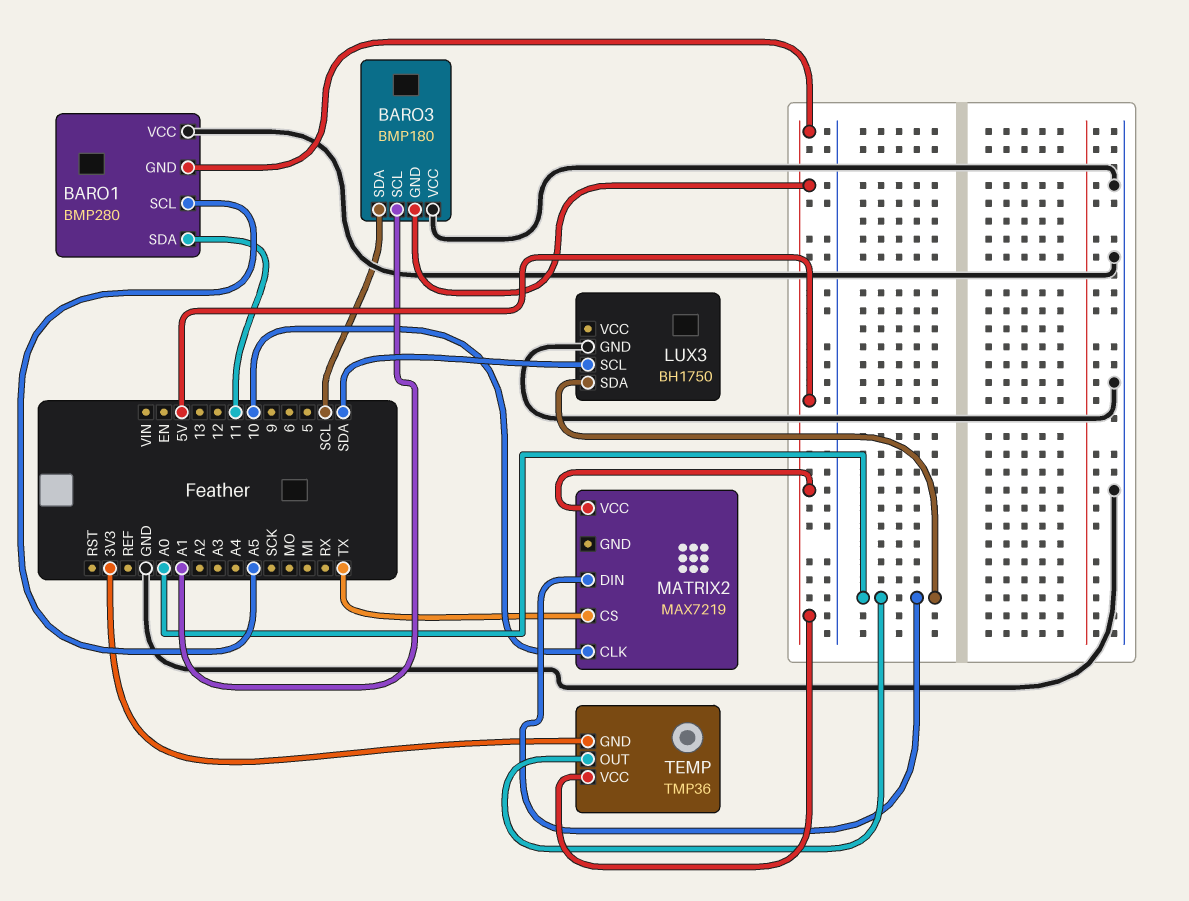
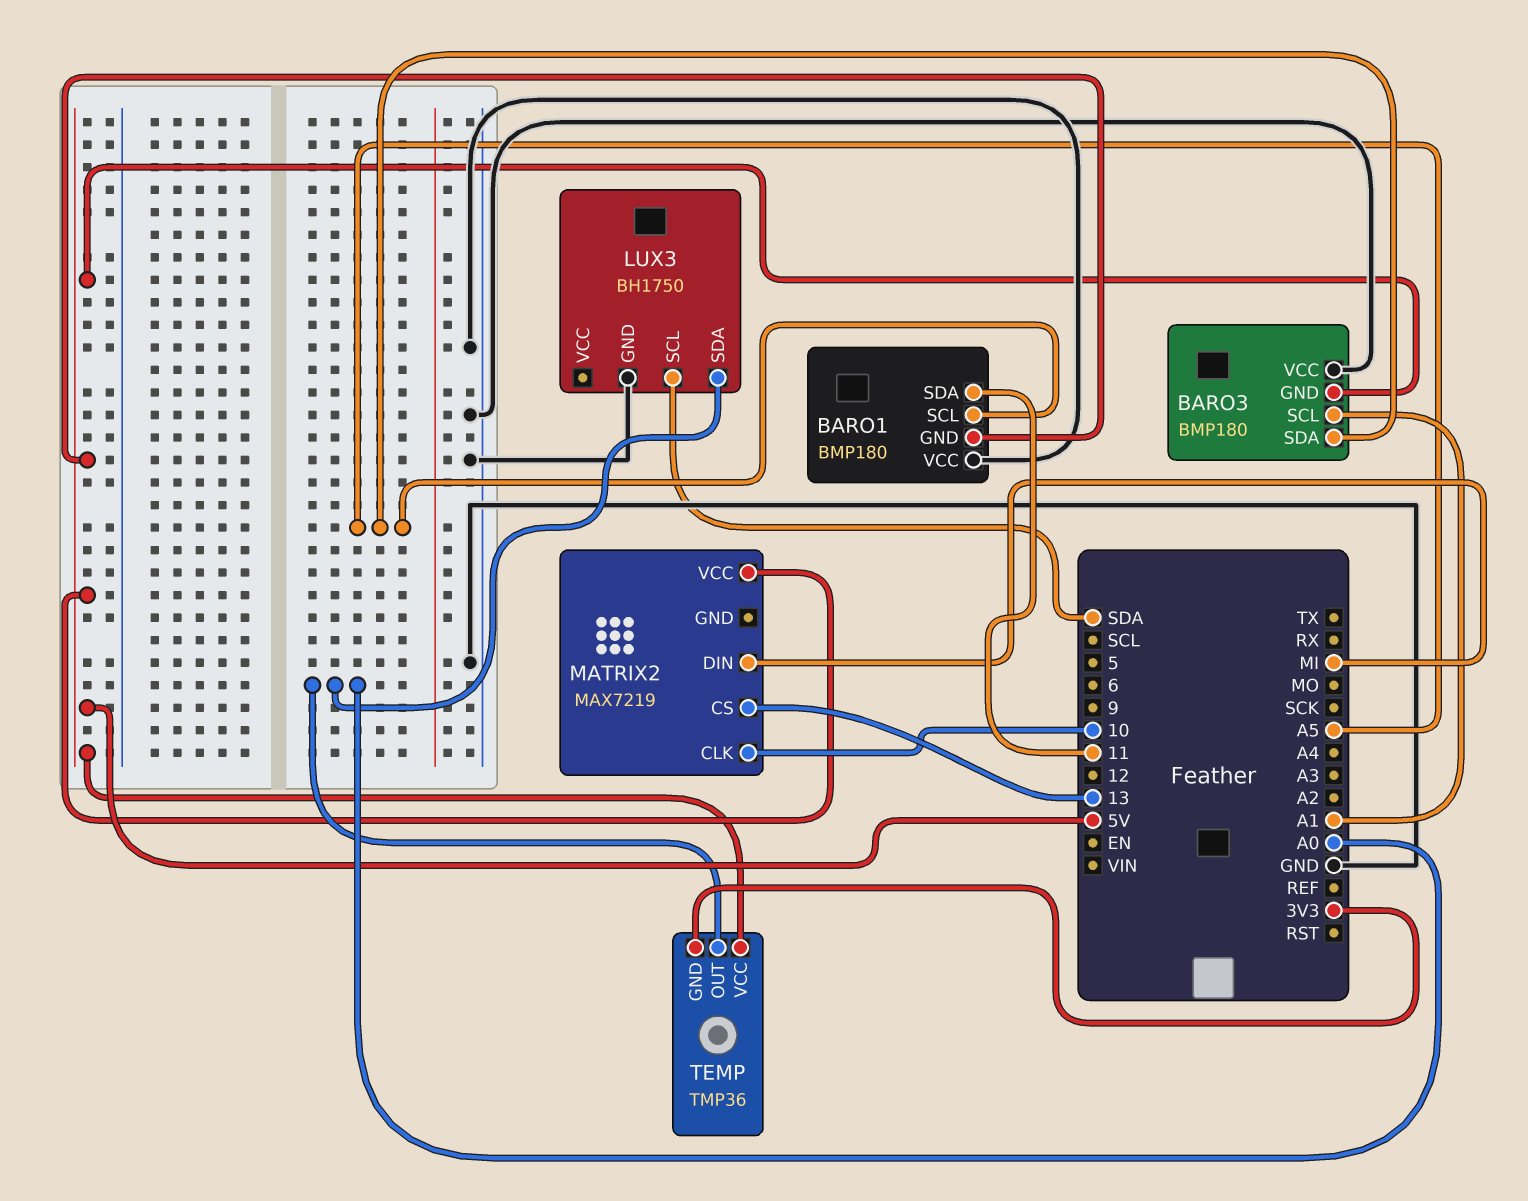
BARO1: BMP280 -> BMP180
BARO3 pin SDA: SCL -> A5
MATRIX2 pin CS: TX -> 13
MATRIX2 pin DIN: A0 -> MI

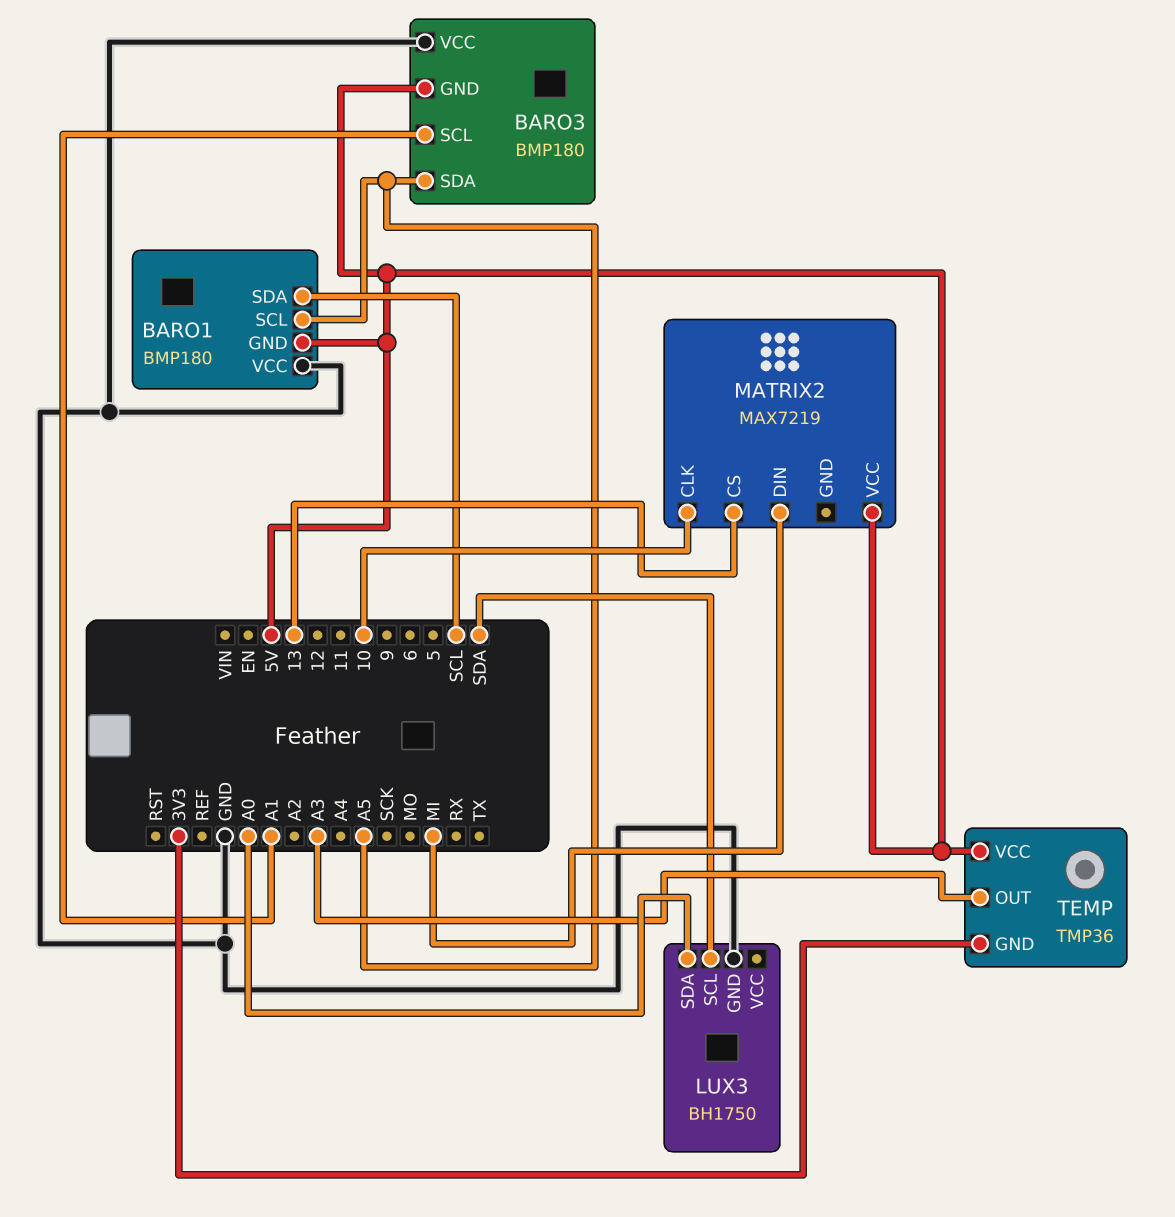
BARO1 pin SDA: 11 -> SCL
TEMP pin OUT: A0 -> A3

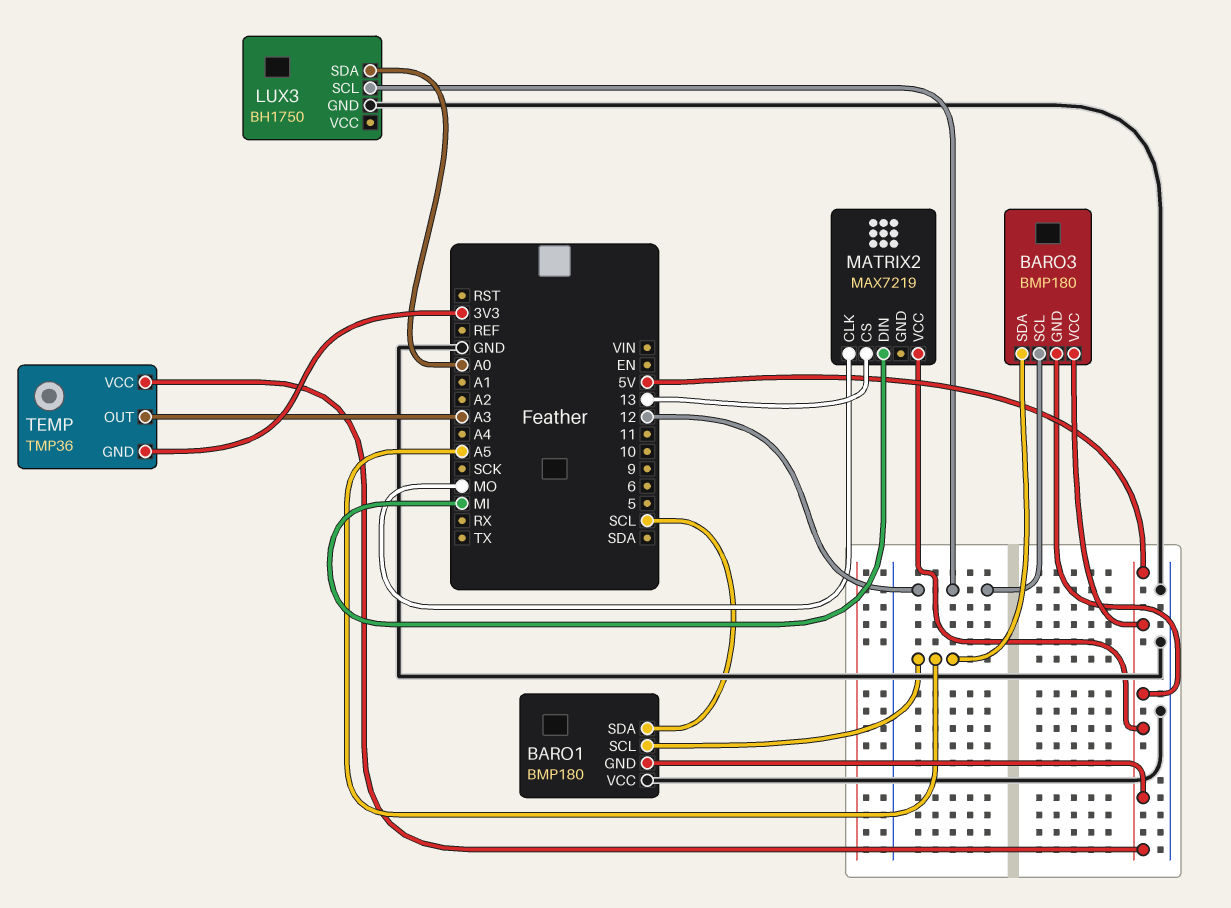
BARO3 pin SCL: A1 -> 12
BARO3 pin VCC: GND -> 5V
LUX3 pin SCL: SDA -> 12
MATRIX2 pin CLK: 10 -> MO

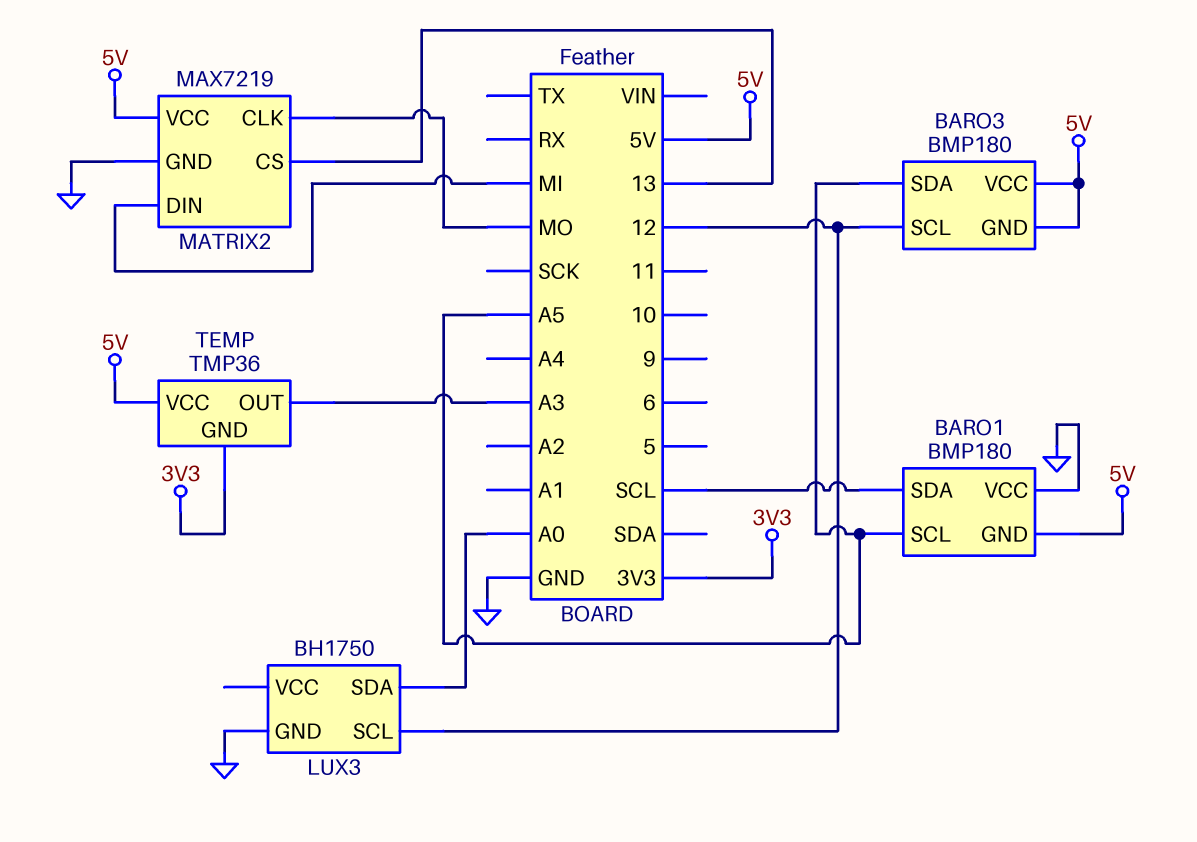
MATRIX2 pin GND: none -> GND

